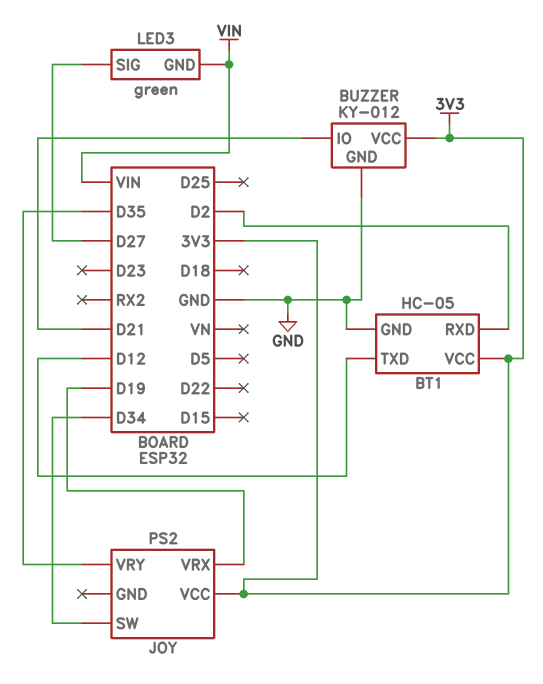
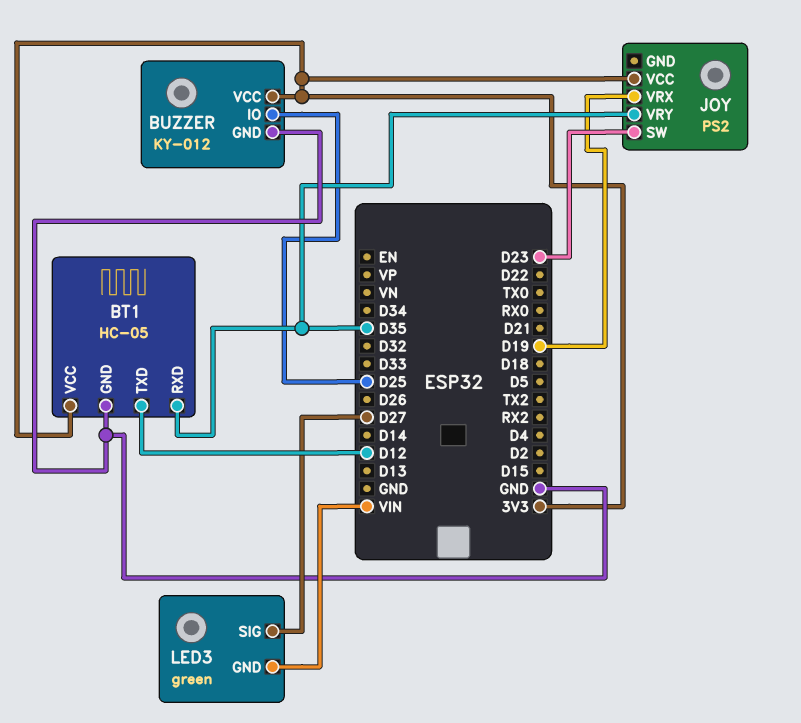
BT1 pin RXD: D2 -> D35
BUZZER pin IO: D21 -> D25
JOY pin SW: D34 -> D23

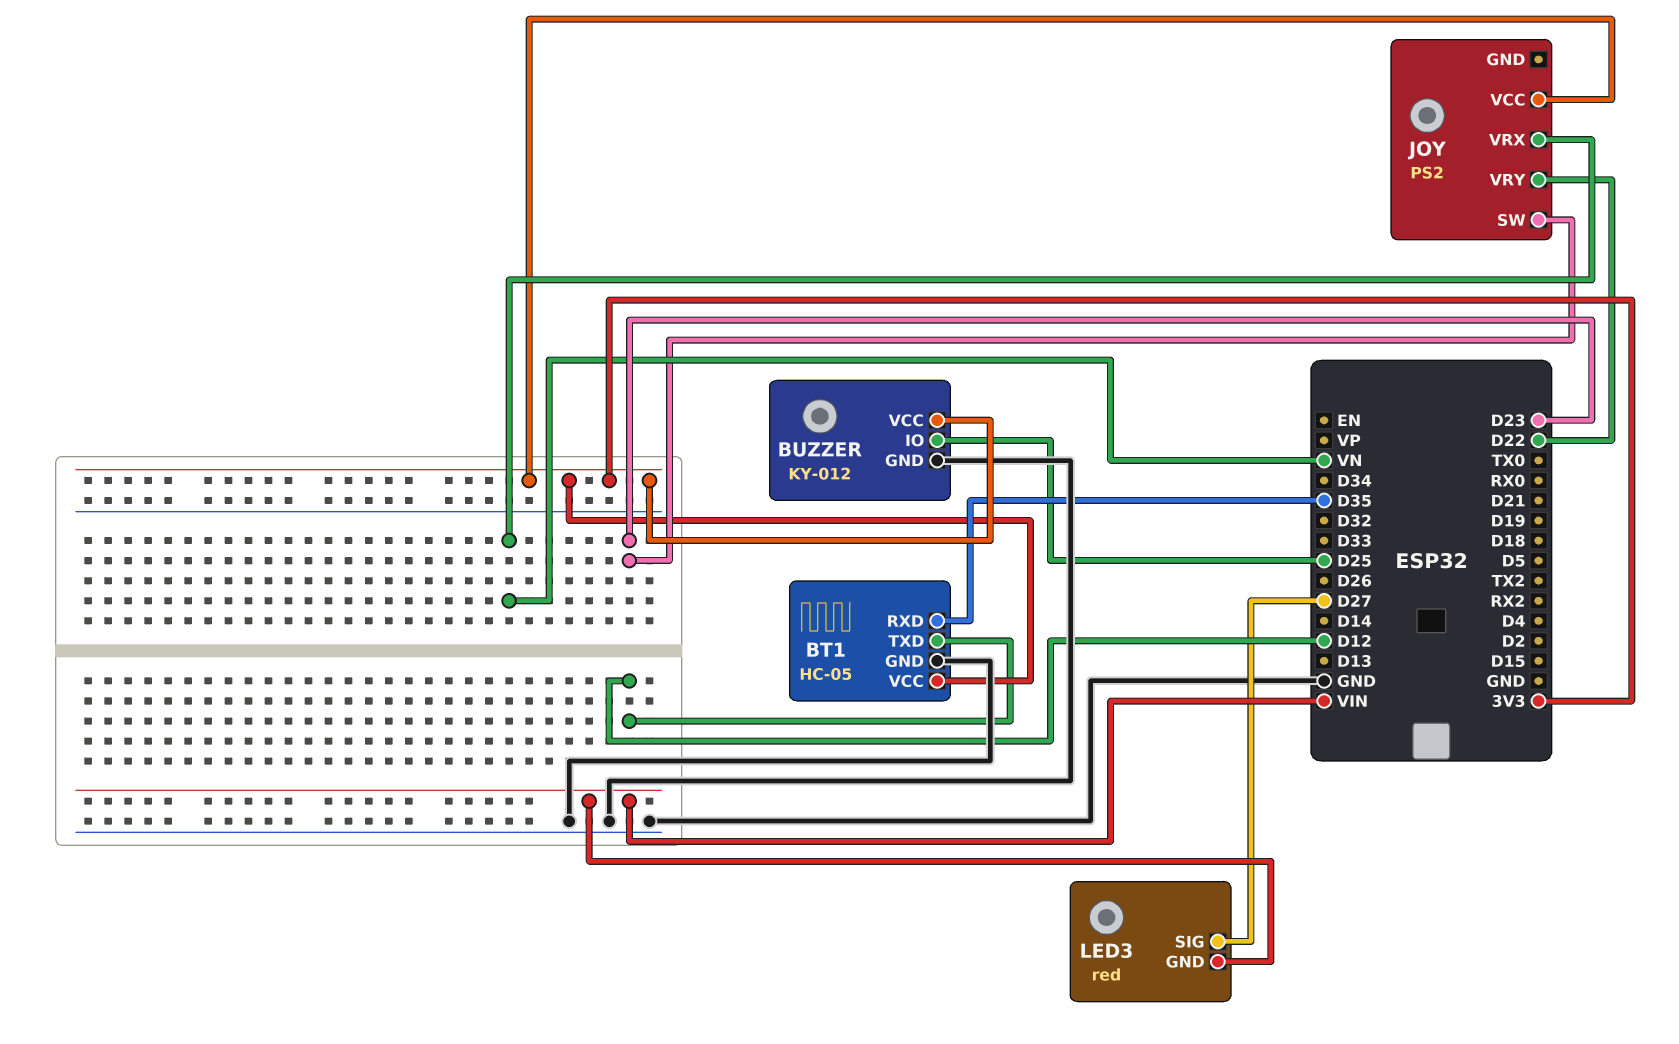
JOY pin VRX: D19 -> VN
JOY pin VRY: D35 -> D22
LED3: green -> red

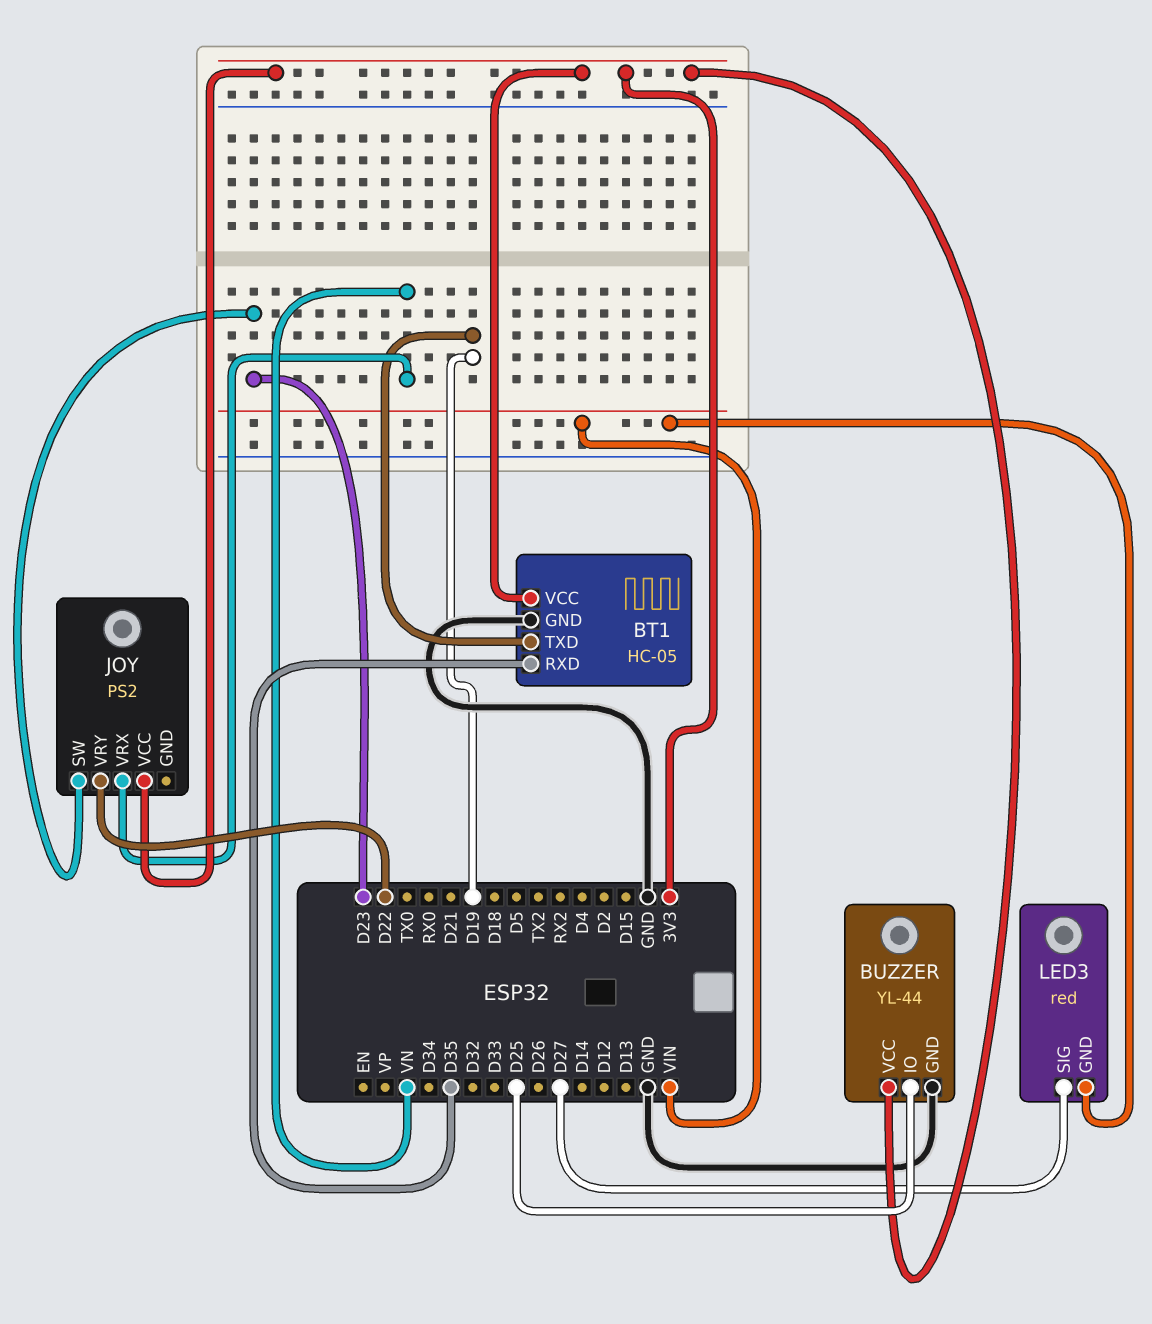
BT1 pin TXD: D12 -> D19
BUZZER: KY-012 -> YL-44

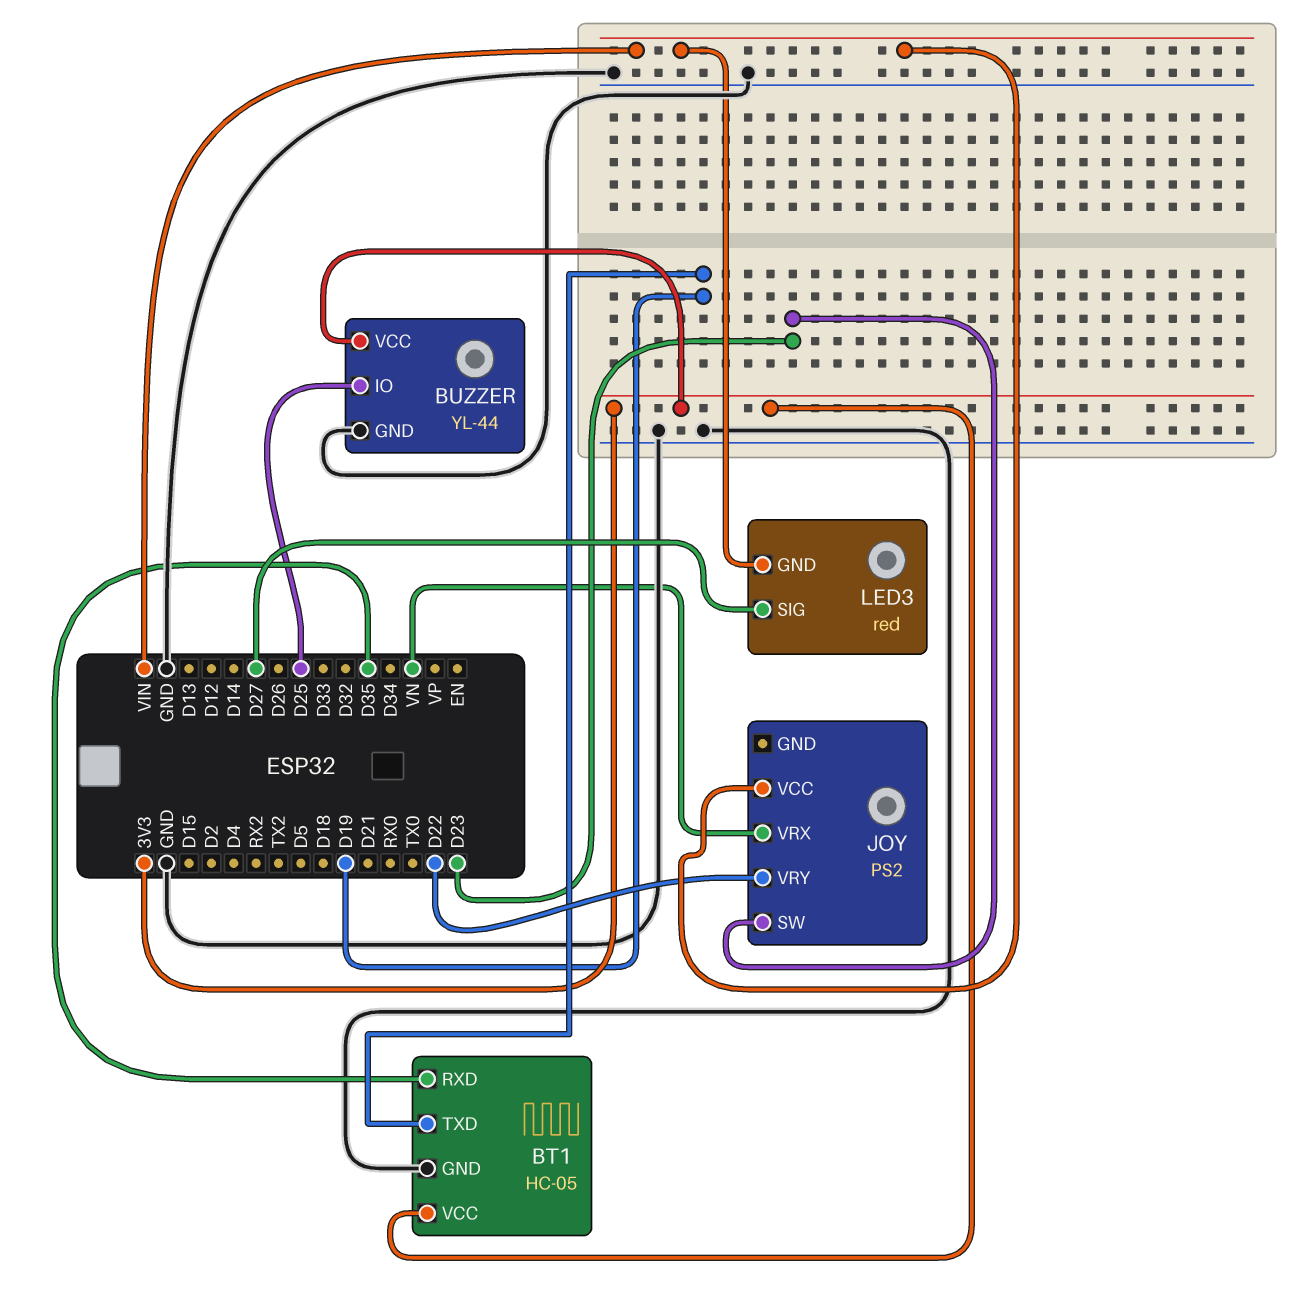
JOY pin VCC: 3V3 -> VIN

